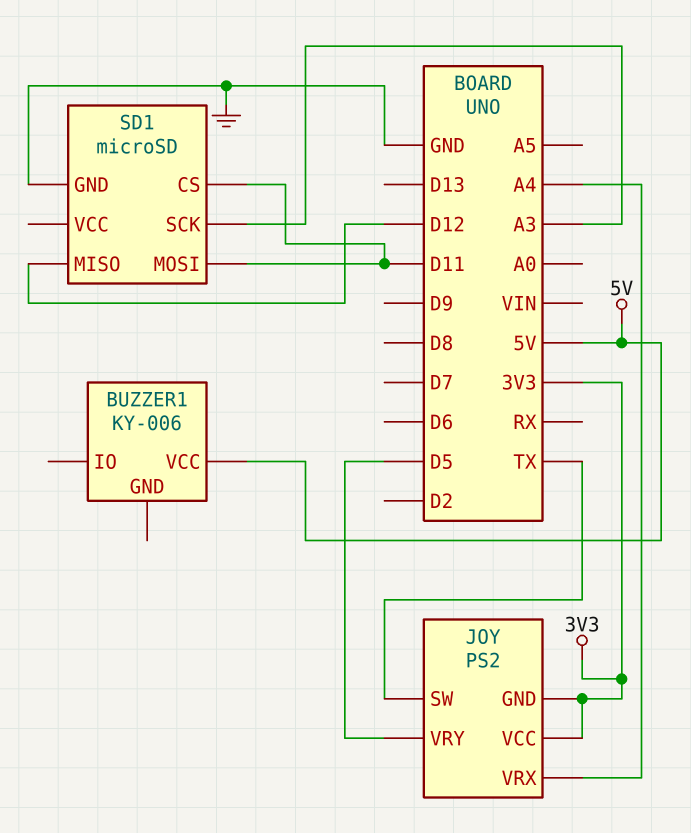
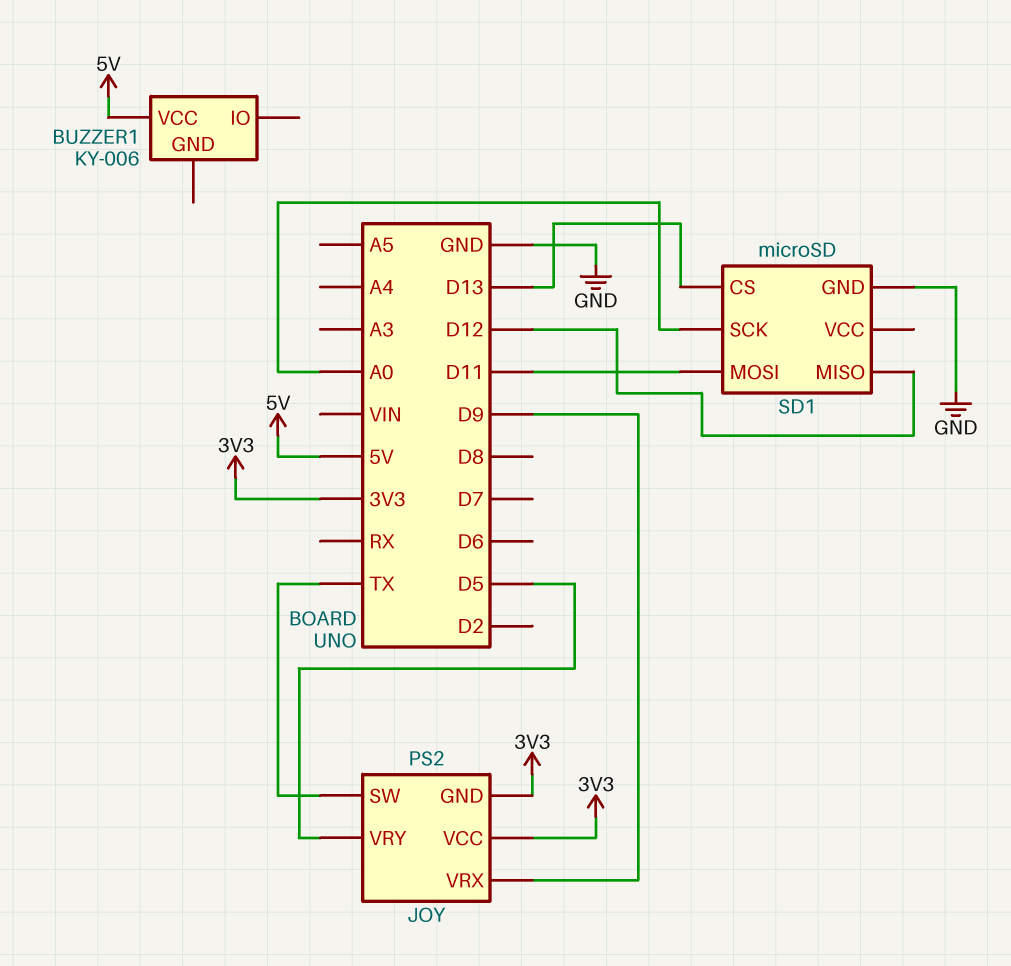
JOY pin VRX: A4 -> D9
SD1 pin CS: D11 -> D13
SD1 pin SCK: A3 -> A0

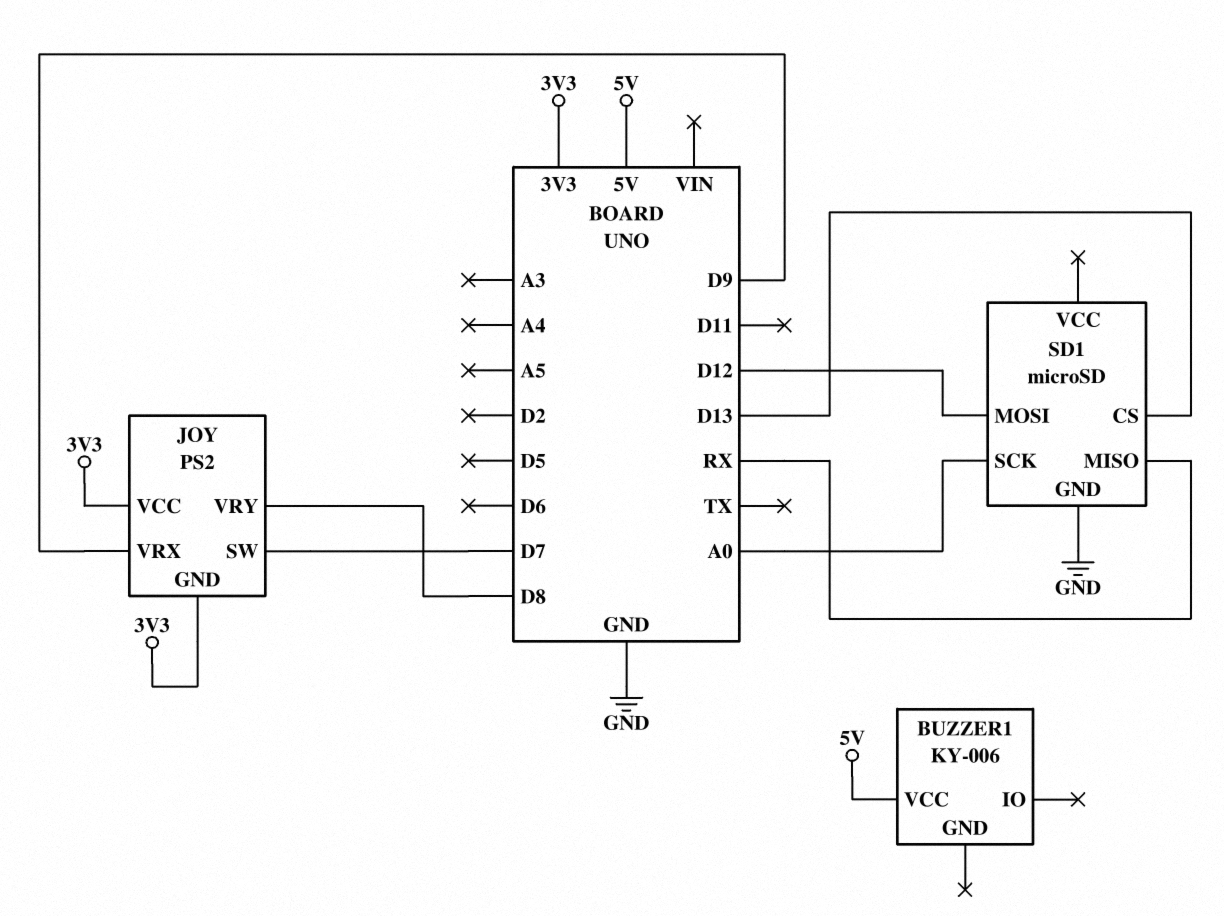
JOY pin SW: TX -> D7
JOY pin VRY: D5 -> D8
SD1 pin MISO: D12 -> RX
SD1 pin MOSI: D11 -> D12

